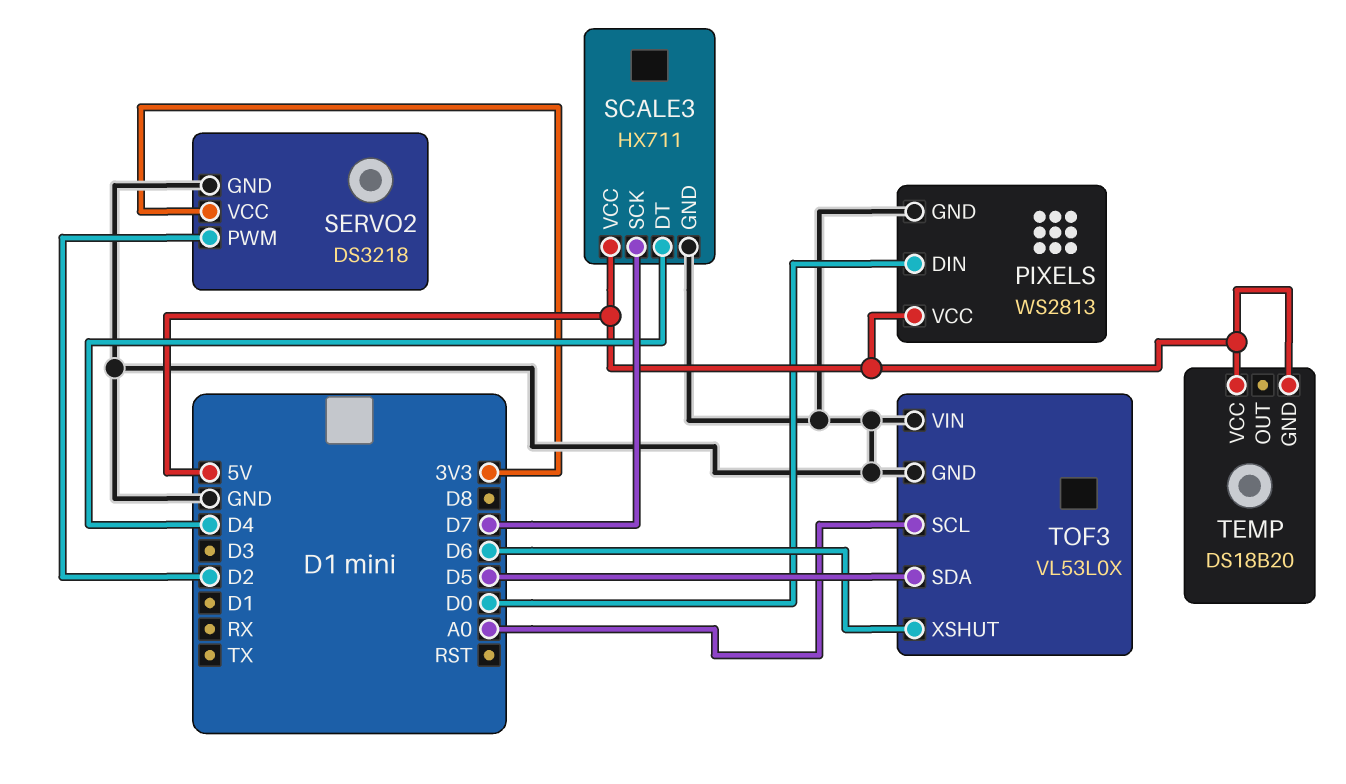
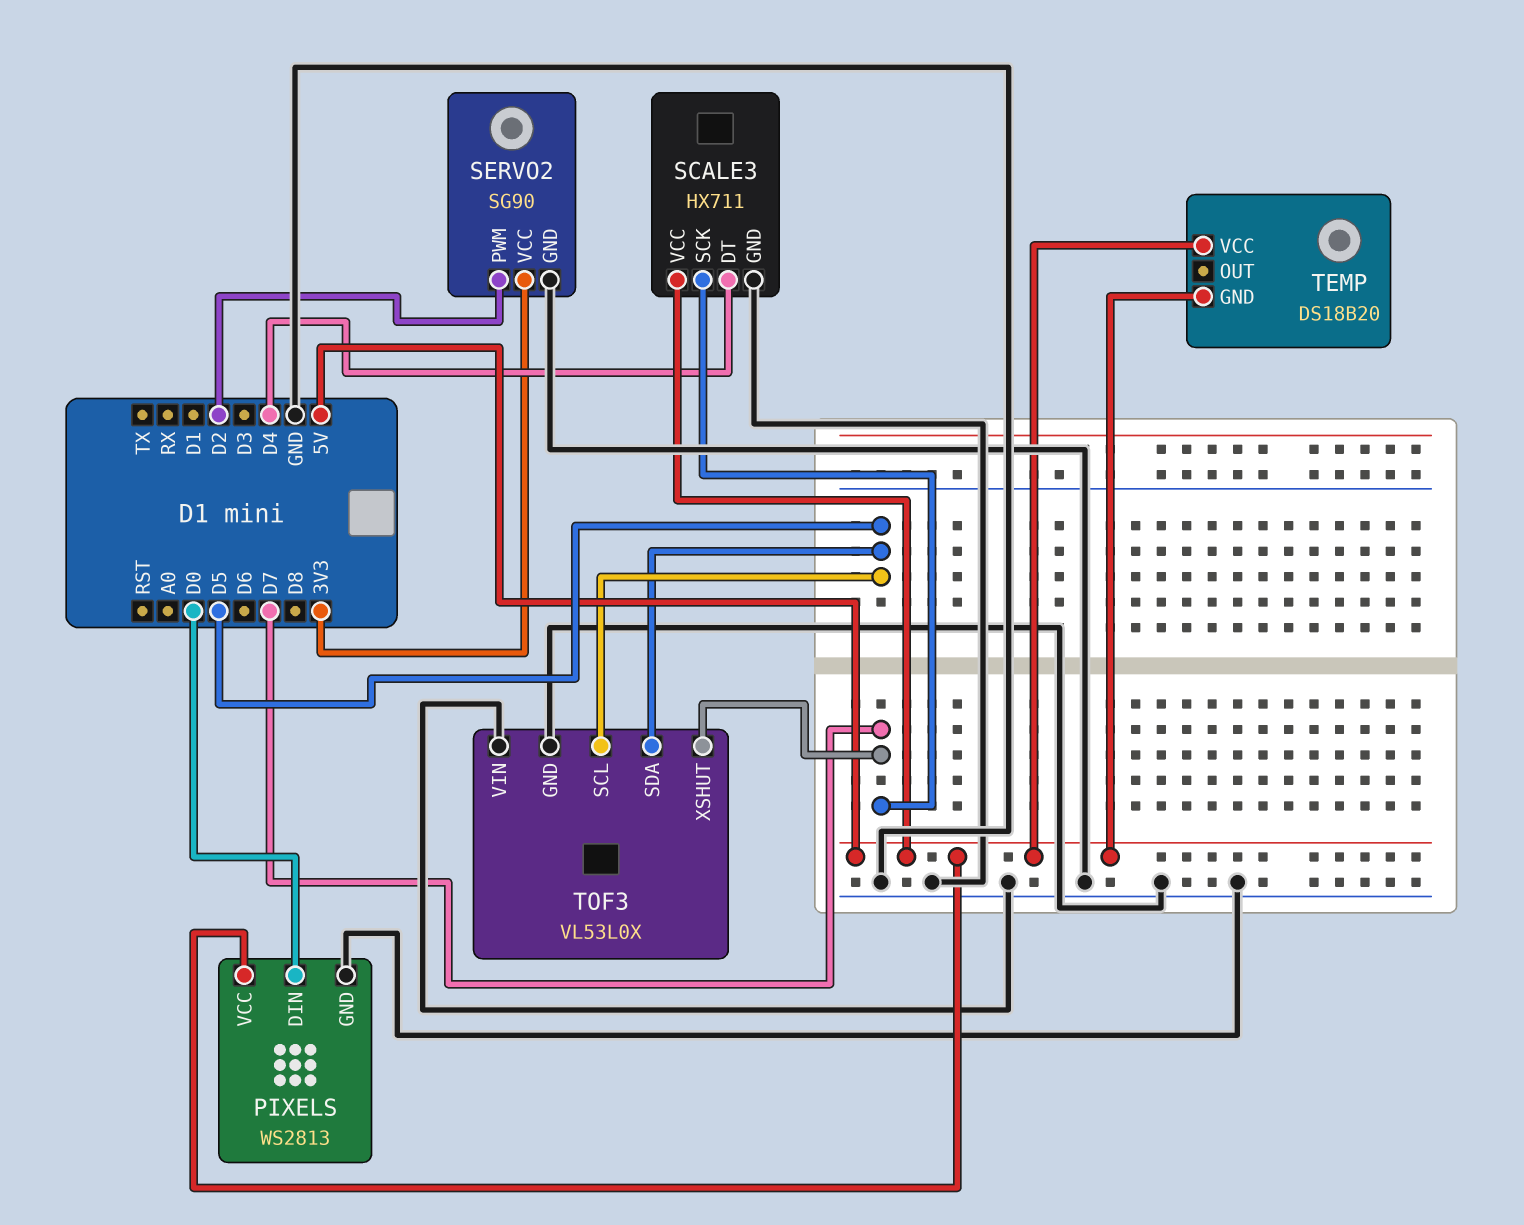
SERVO2: DS3218 -> SG90
TOF3 pin SCL: A0 -> D5
TOF3 pin XSHUT: D6 -> D7

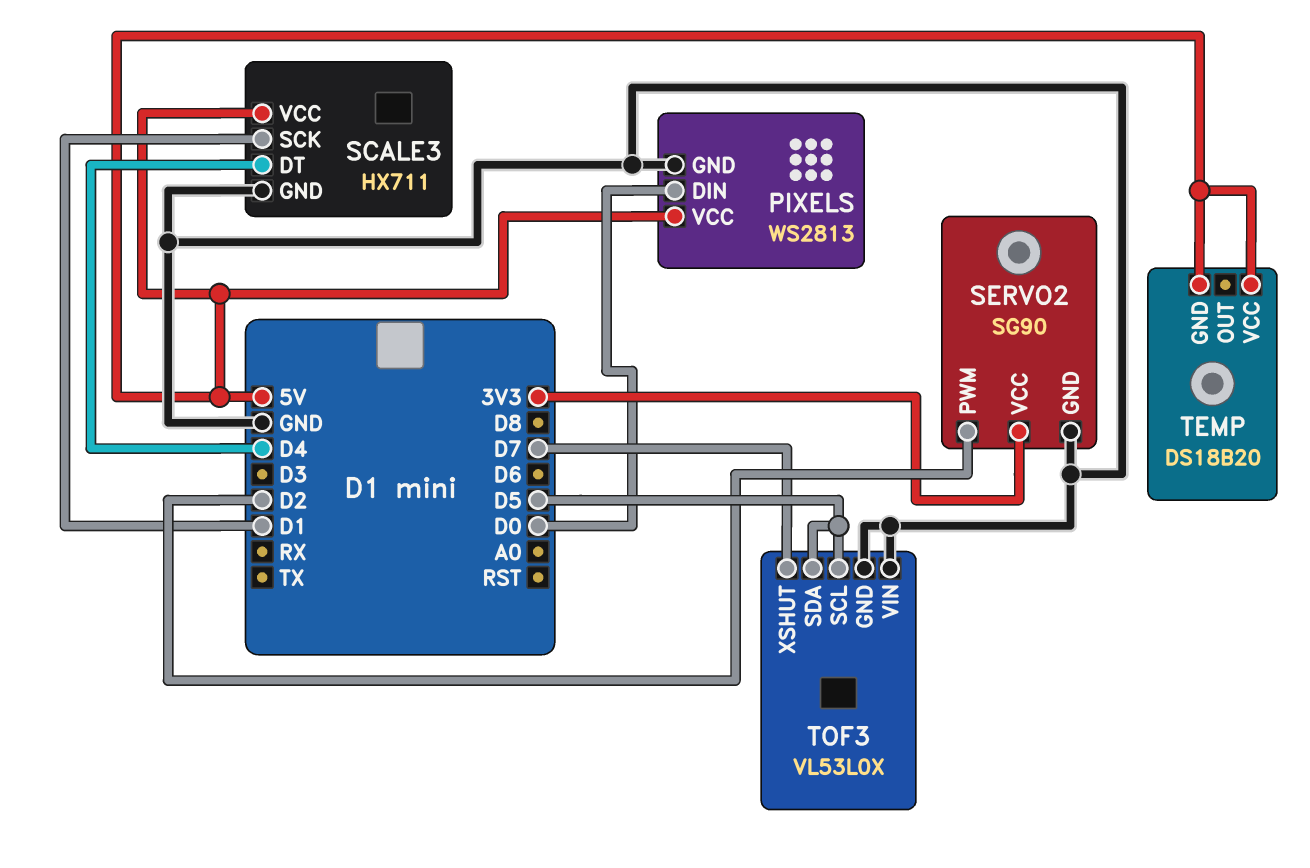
SCALE3 pin SCK: D7 -> D1

